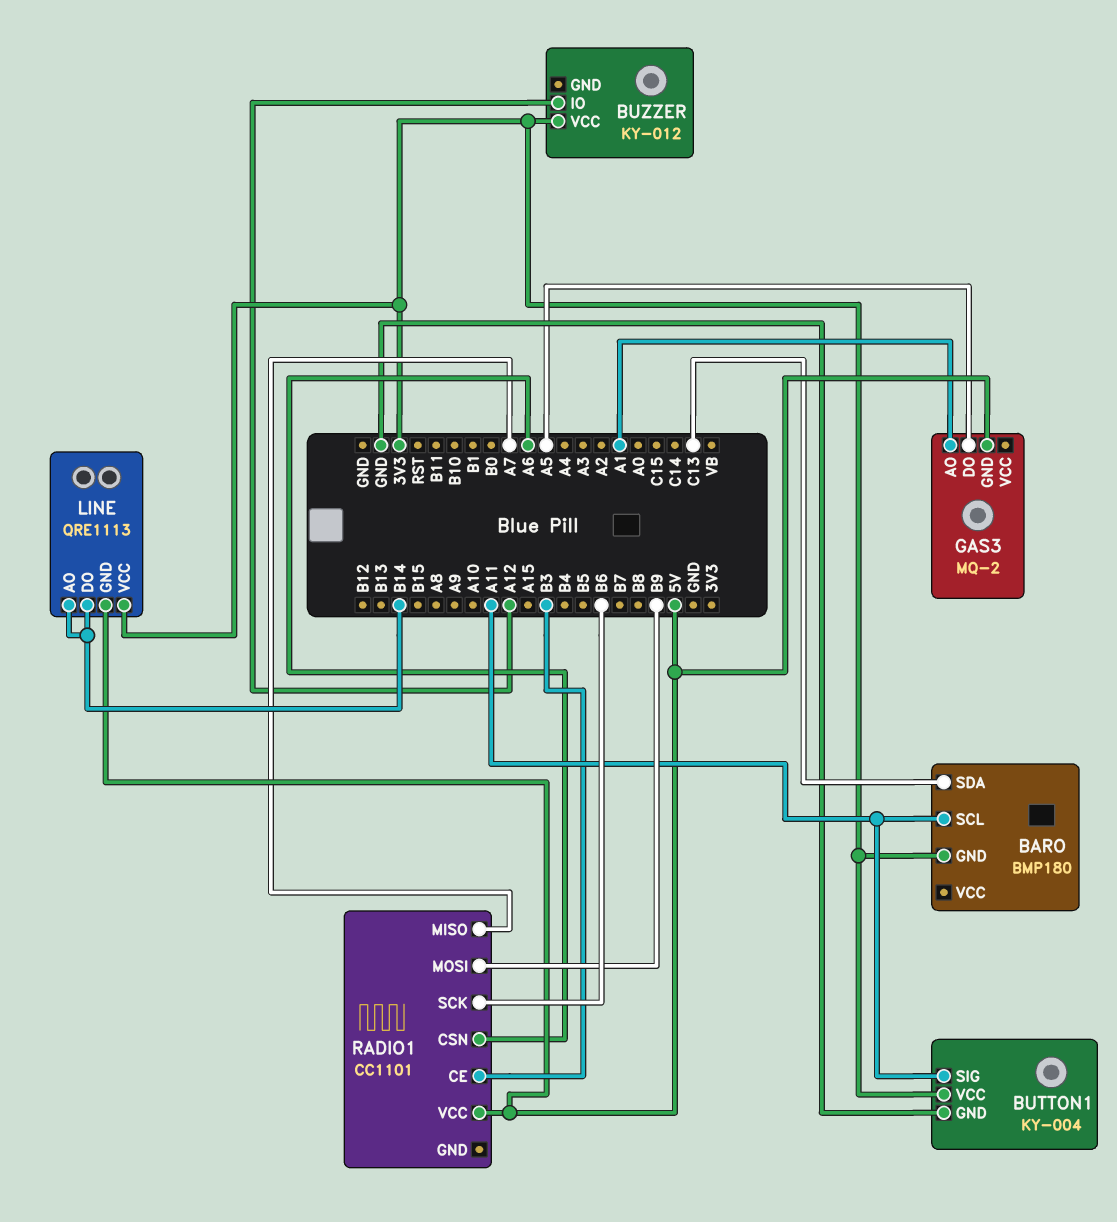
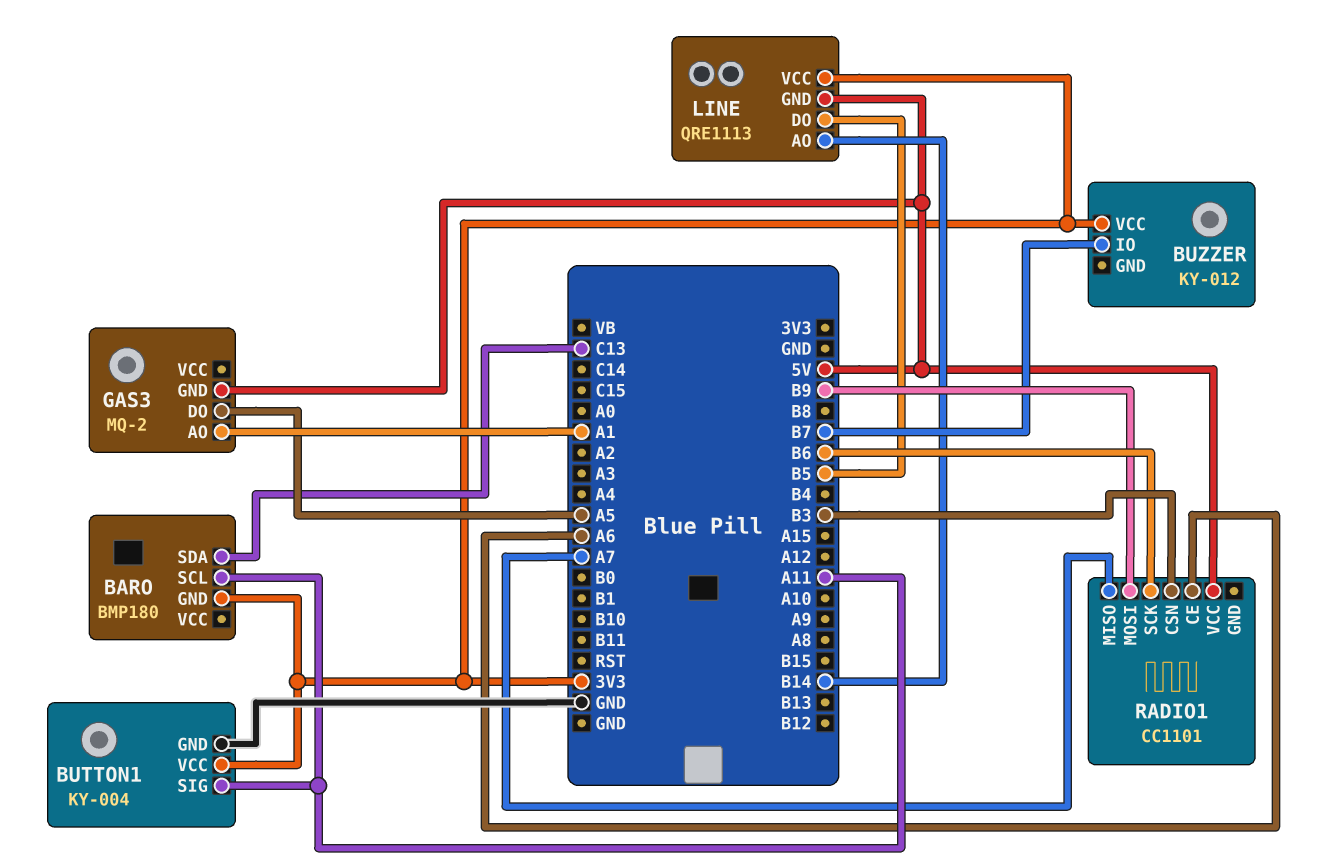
BUZZER pin IO: A12 -> B7
LINE pin DO: B14 -> B5
RADIO1 pin CE: B3 -> A6
RADIO1 pin CSN: A6 -> B3

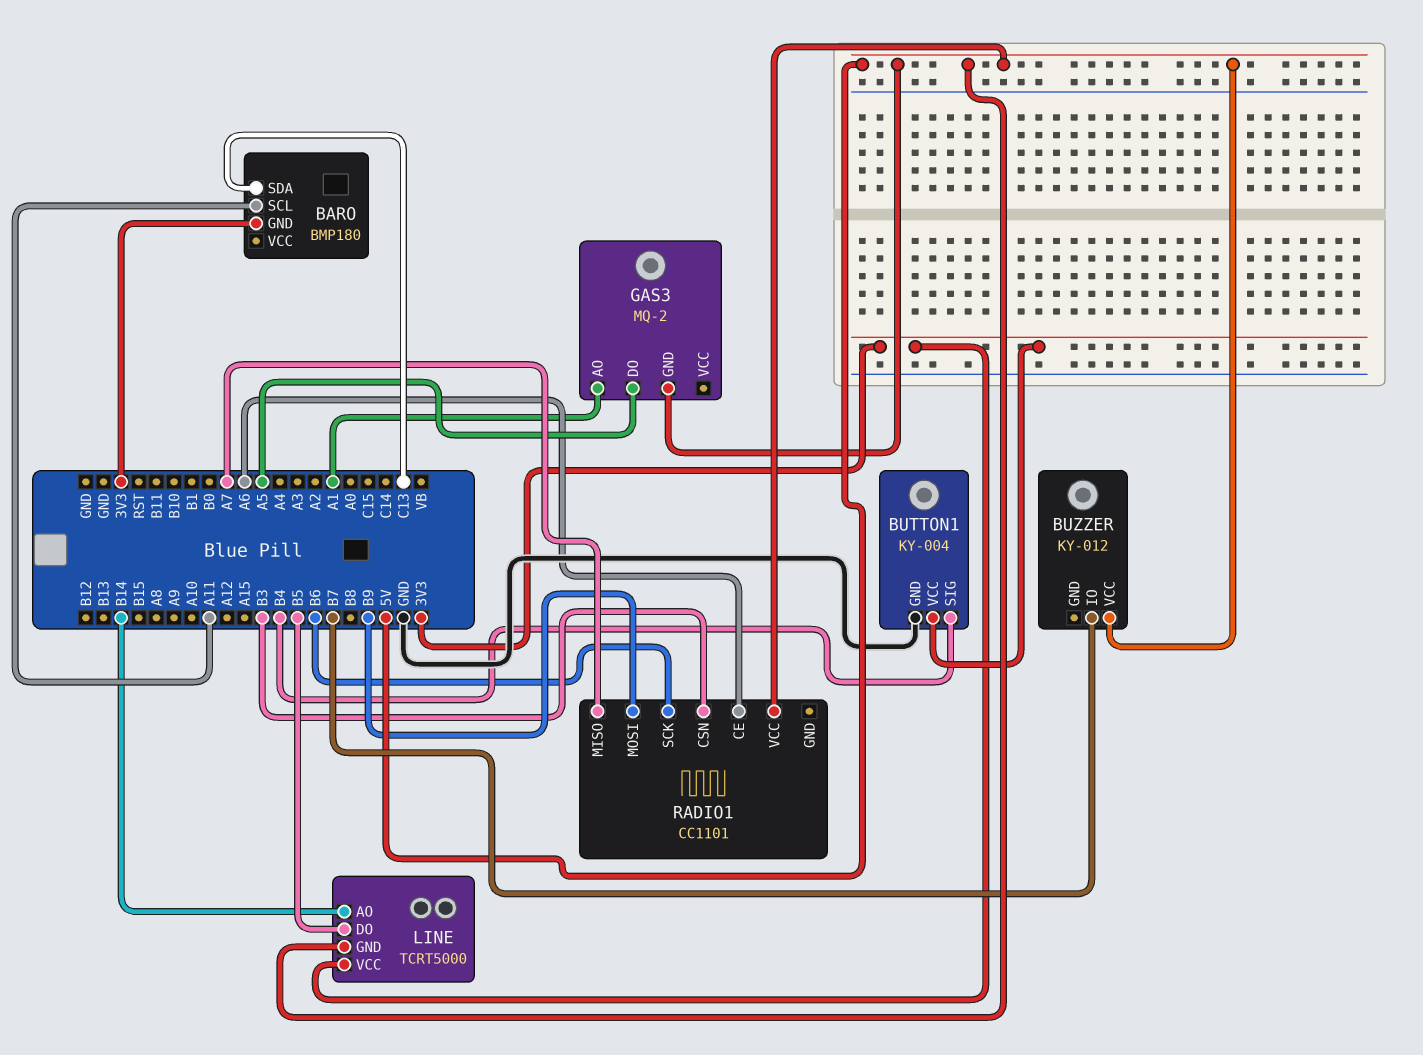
BUTTON1 pin SIG: A11 -> B4
BUZZER pin VCC: 3V3 -> 5V
LINE: QRE1113 -> TCRT5000

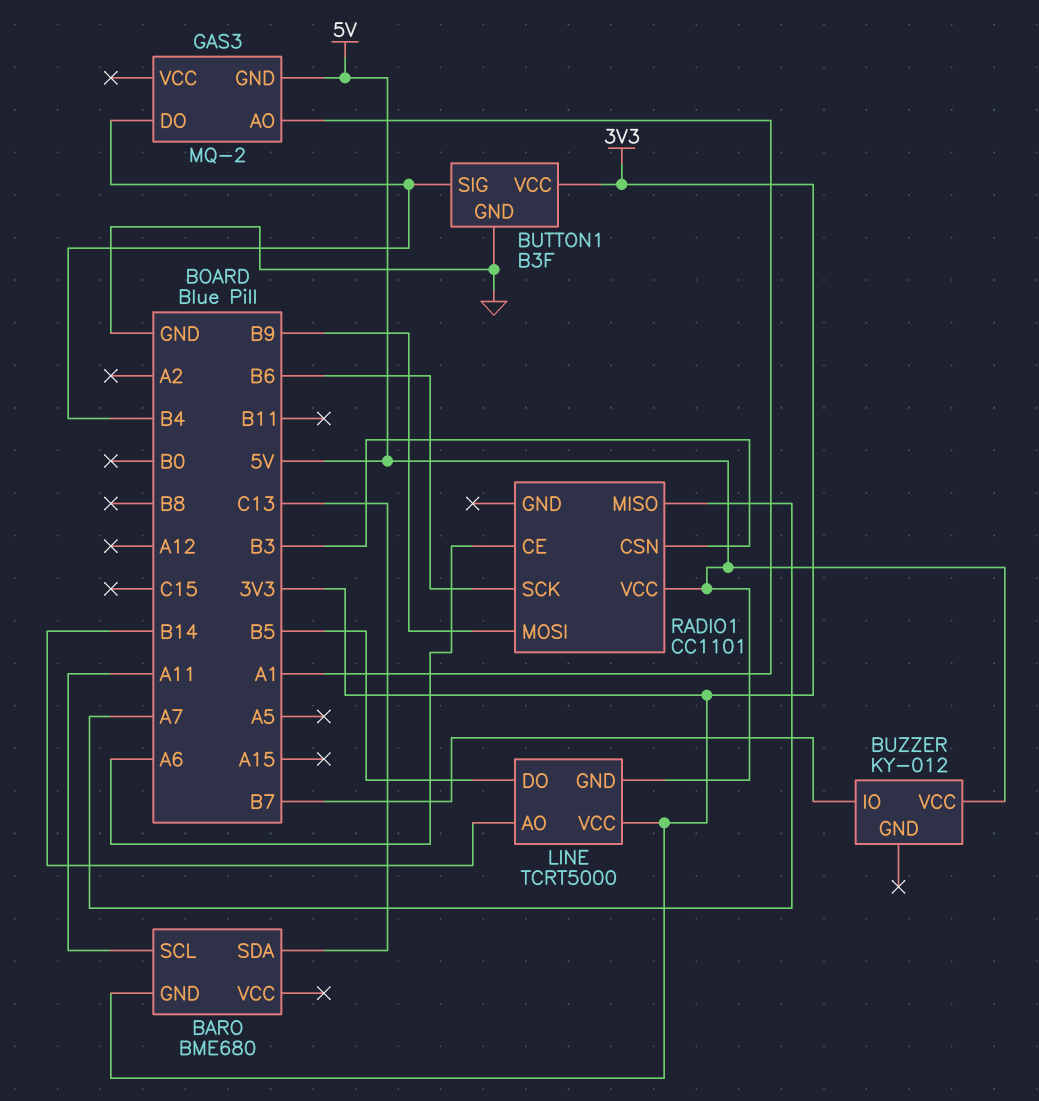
BARO: BMP180 -> BME680
BUTTON1: KY-004 -> B3F
GAS3 pin DO: A5 -> B4

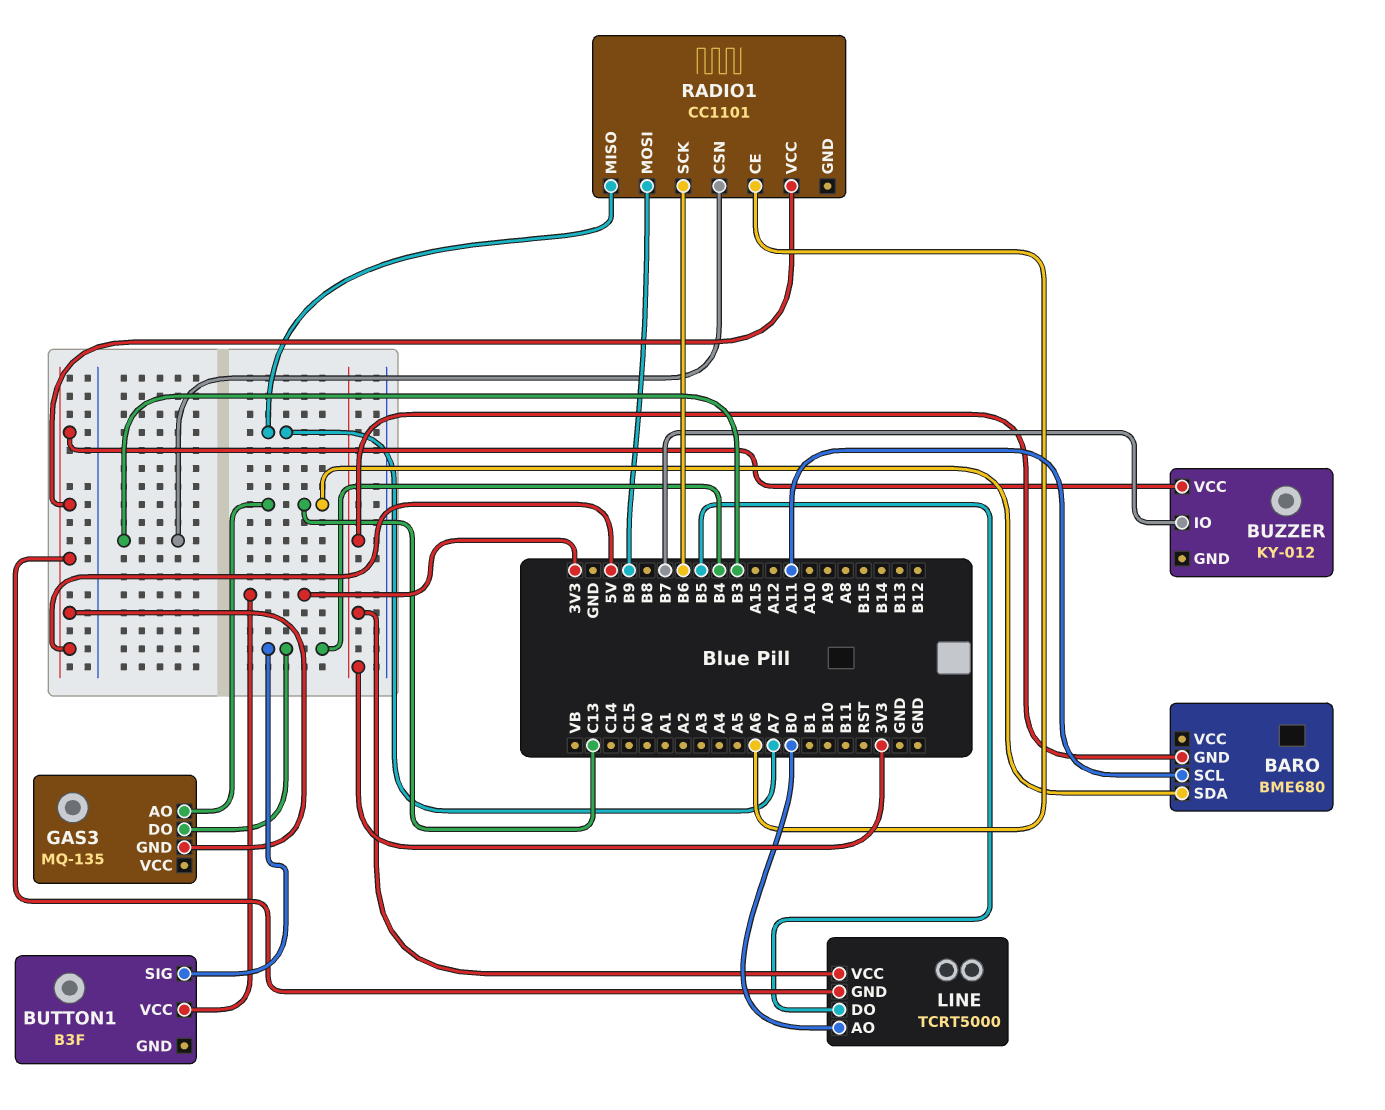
BUTTON1 pin GND: GND -> none
GAS3: MQ-2 -> MQ-135
GAS3 pin AO: A1 -> C13
LINE pin AO: B14 -> B0

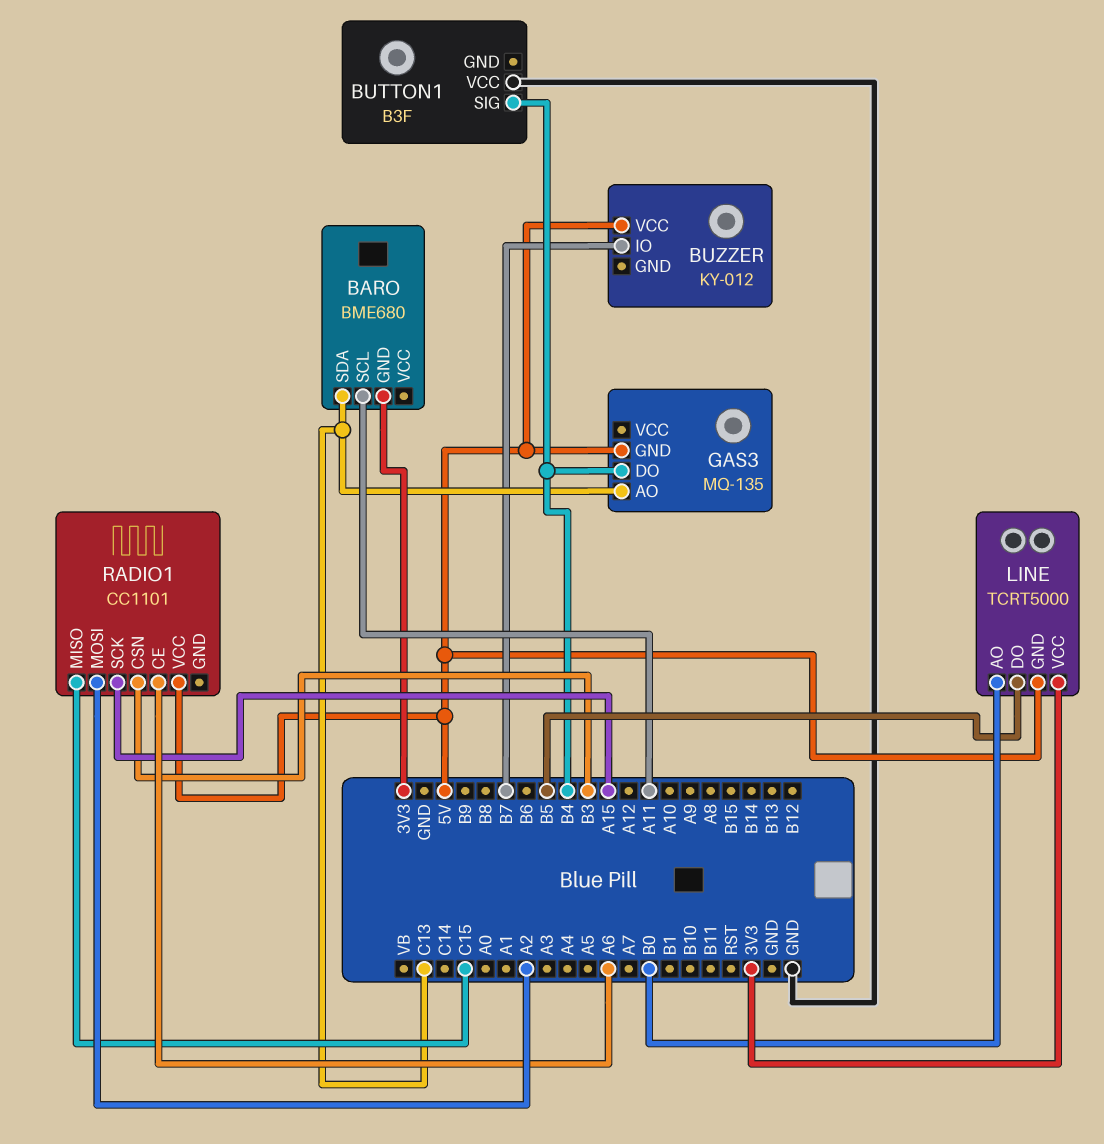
BUTTON1 pin VCC: 3V3 -> GND
RADIO1 pin MISO: A7 -> C15
RADIO1 pin MOSI: B9 -> A2
RADIO1 pin SCK: B6 -> A15

